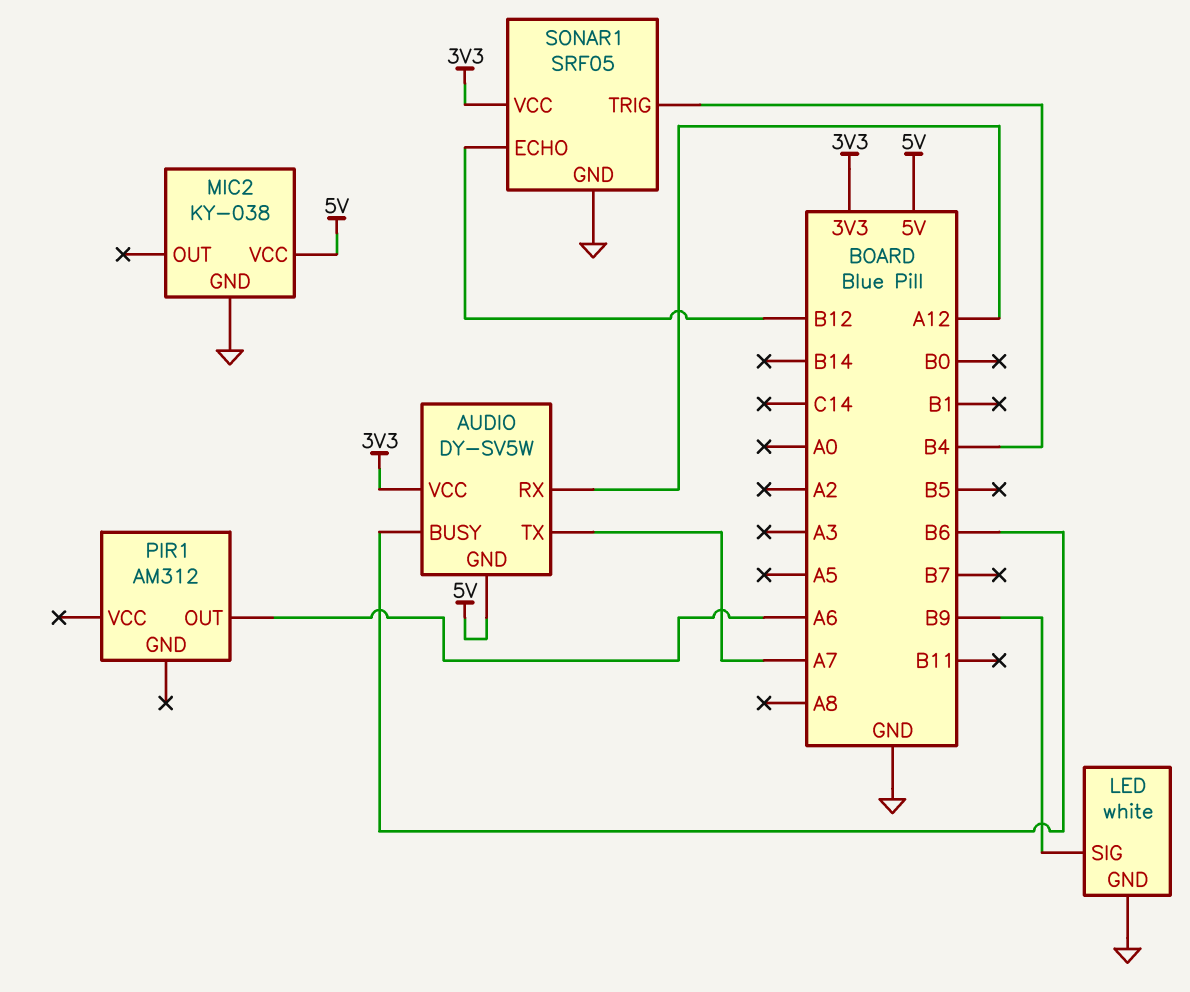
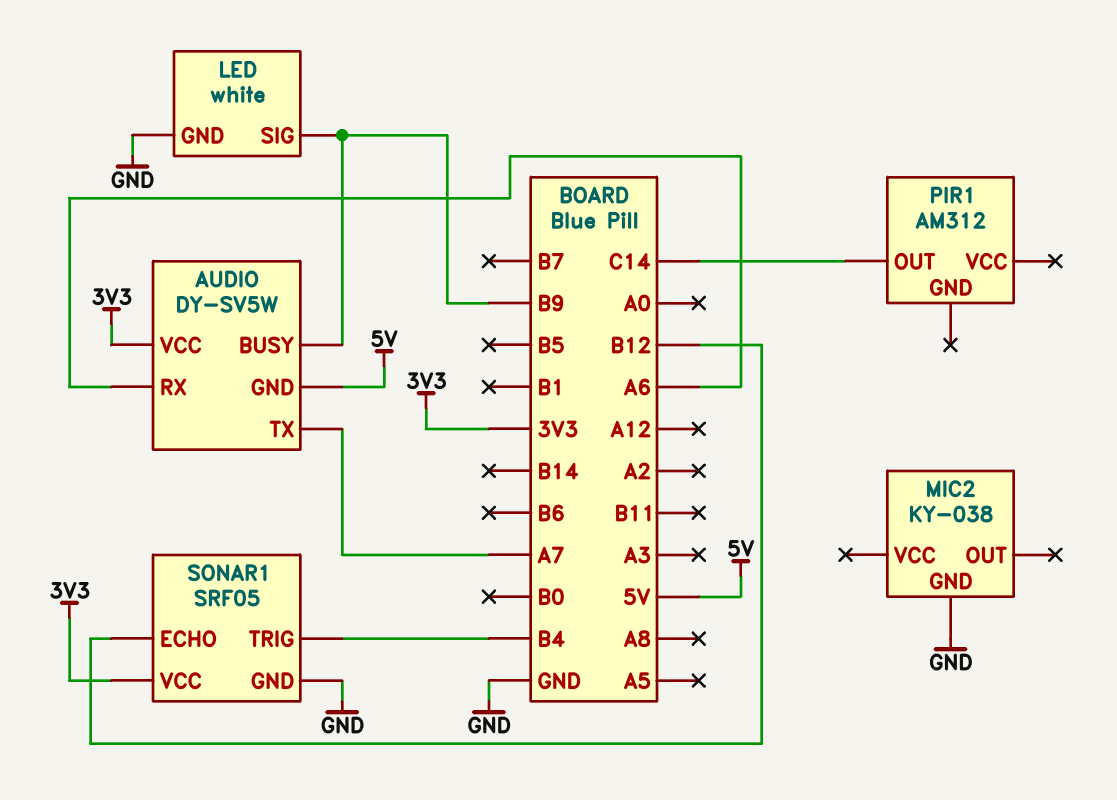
AUDIO pin BUSY: B6 -> B9
AUDIO pin RX: A12 -> A6
MIC2 pin VCC: 5V -> none
PIR1 pin OUT: A6 -> C14

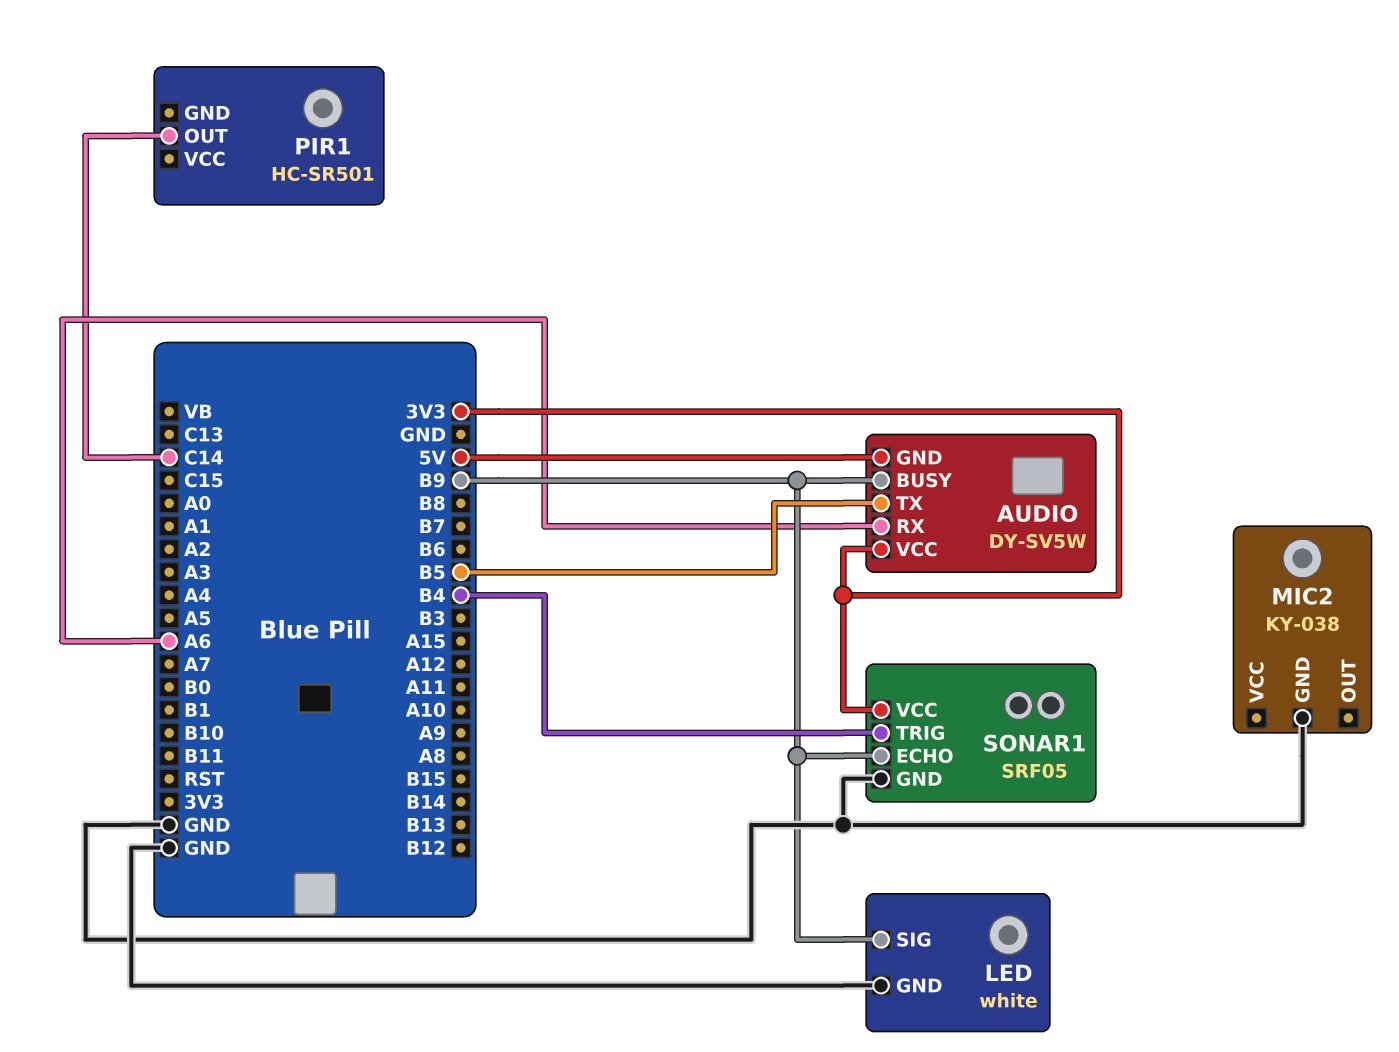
AUDIO pin TX: A7 -> B5
PIR1: AM312 -> HC-SR501
SONAR1 pin ECHO: B12 -> B9

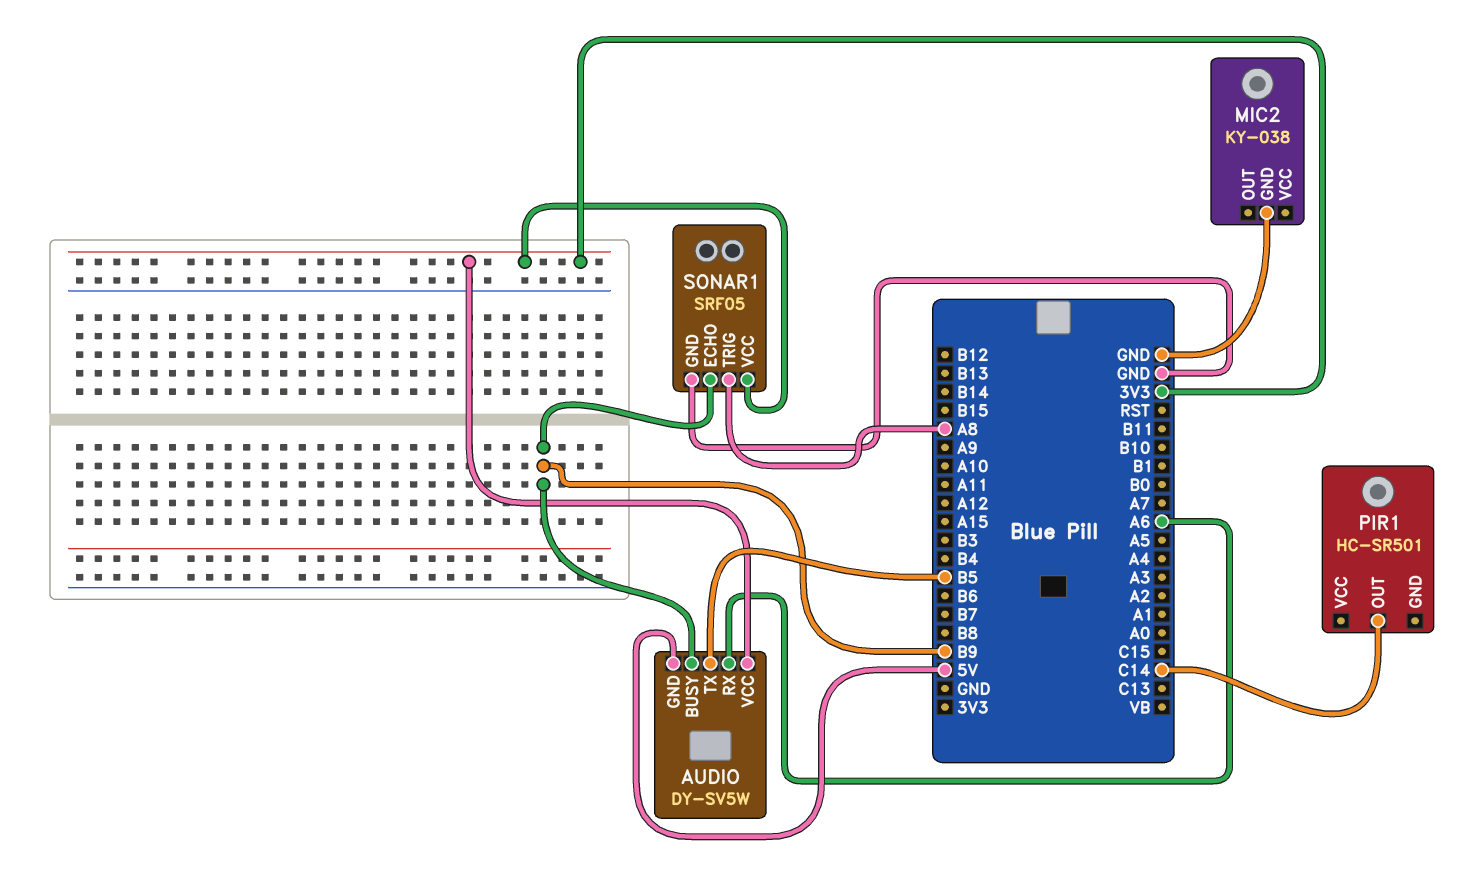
LED: white -> none
LED pin GND: GND -> none
LED pin SIG: B9 -> none
SONAR1 pin TRIG: B4 -> A8

